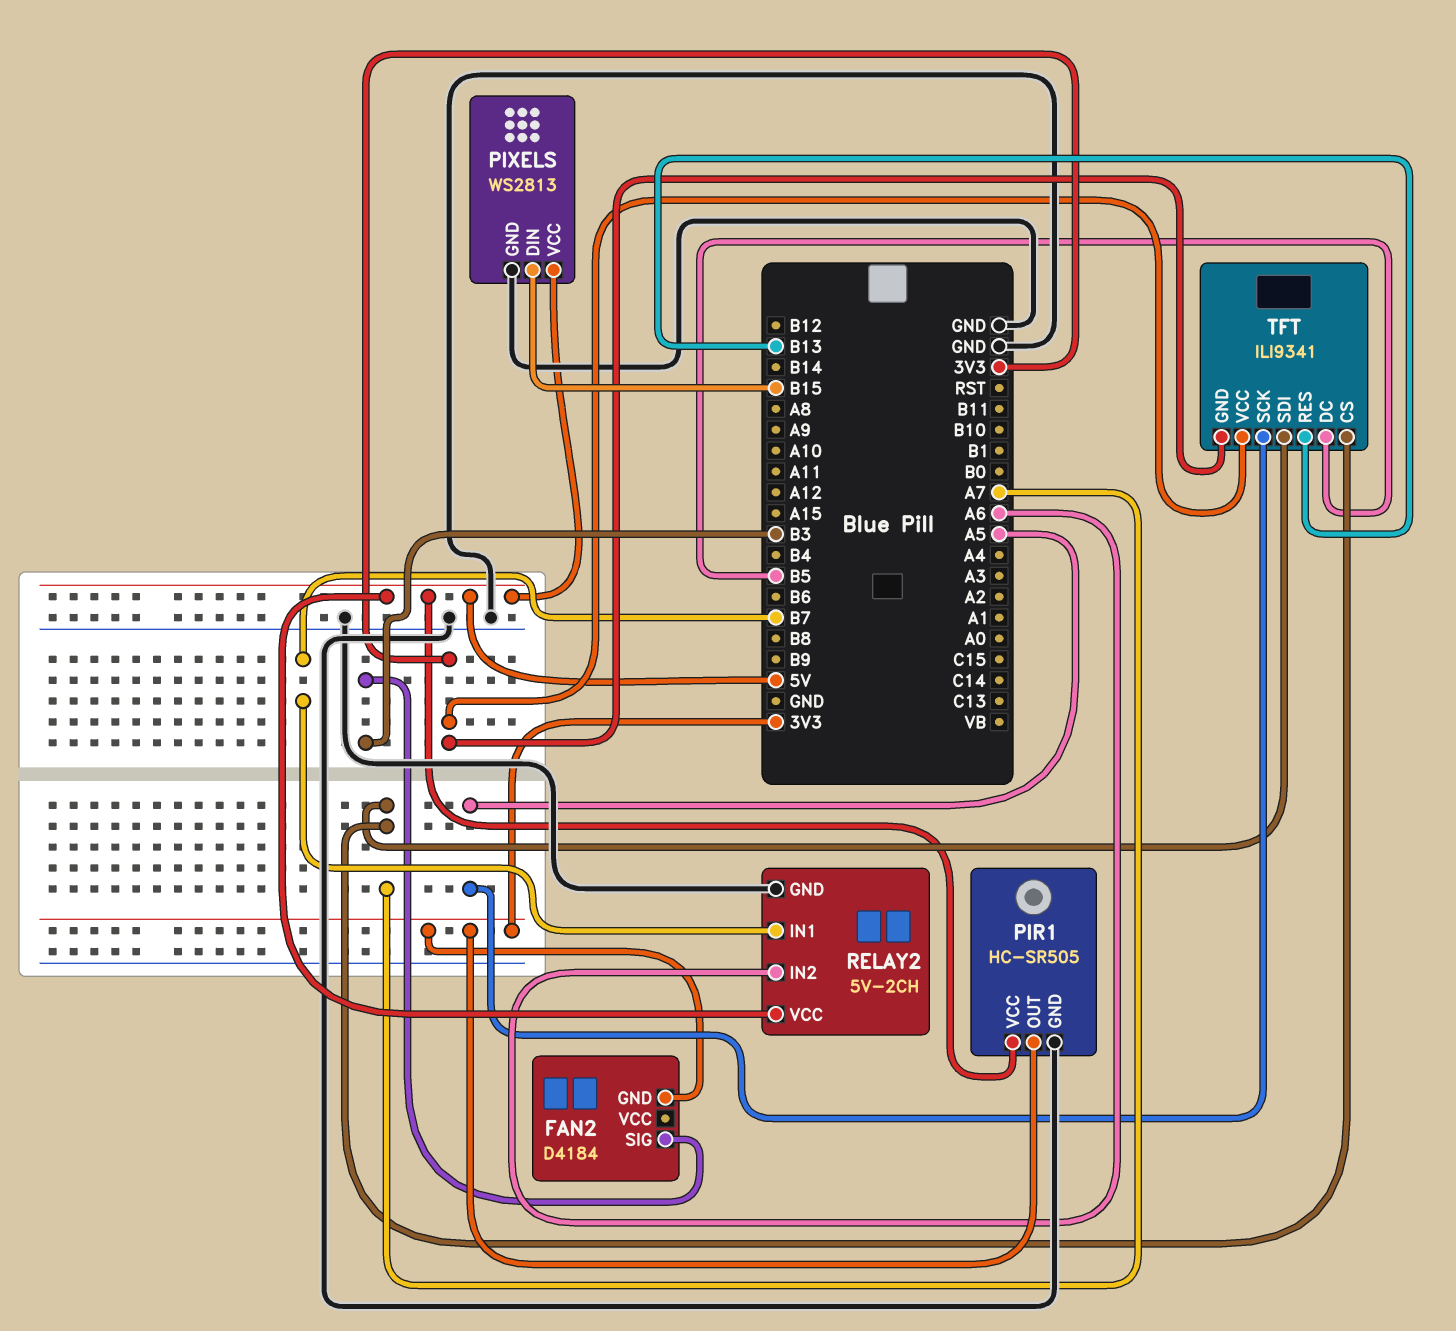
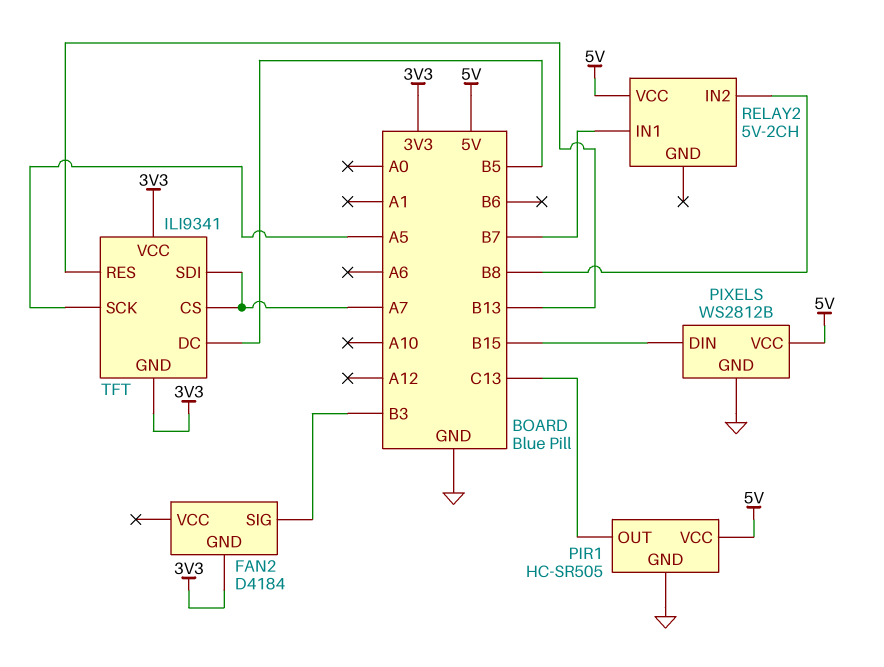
PIR1 pin OUT: 3V3 -> C13
PIXELS: WS2813 -> WS2812B
RELAY2 pin GND: GND -> none
RELAY2 pin IN2: A6 -> B8

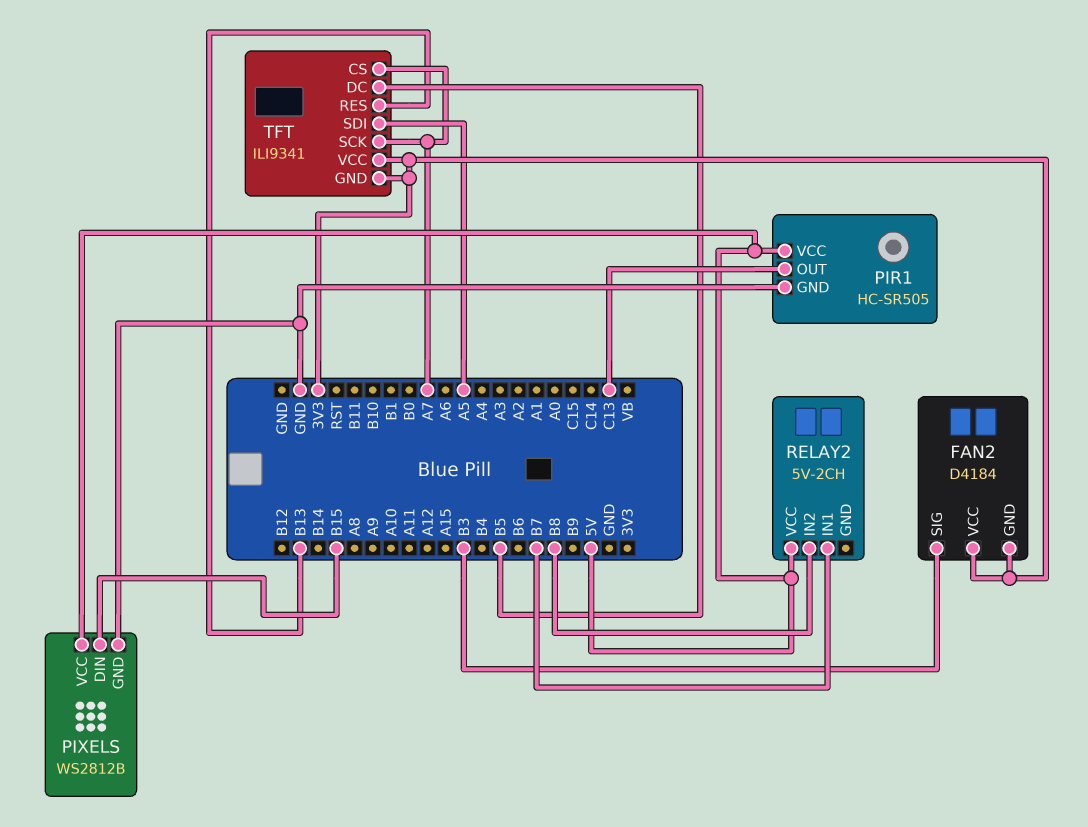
FAN2 pin VCC: none -> 3V3
TFT pin SCK: A5 -> A7
TFT pin SDI: A7 -> A5

